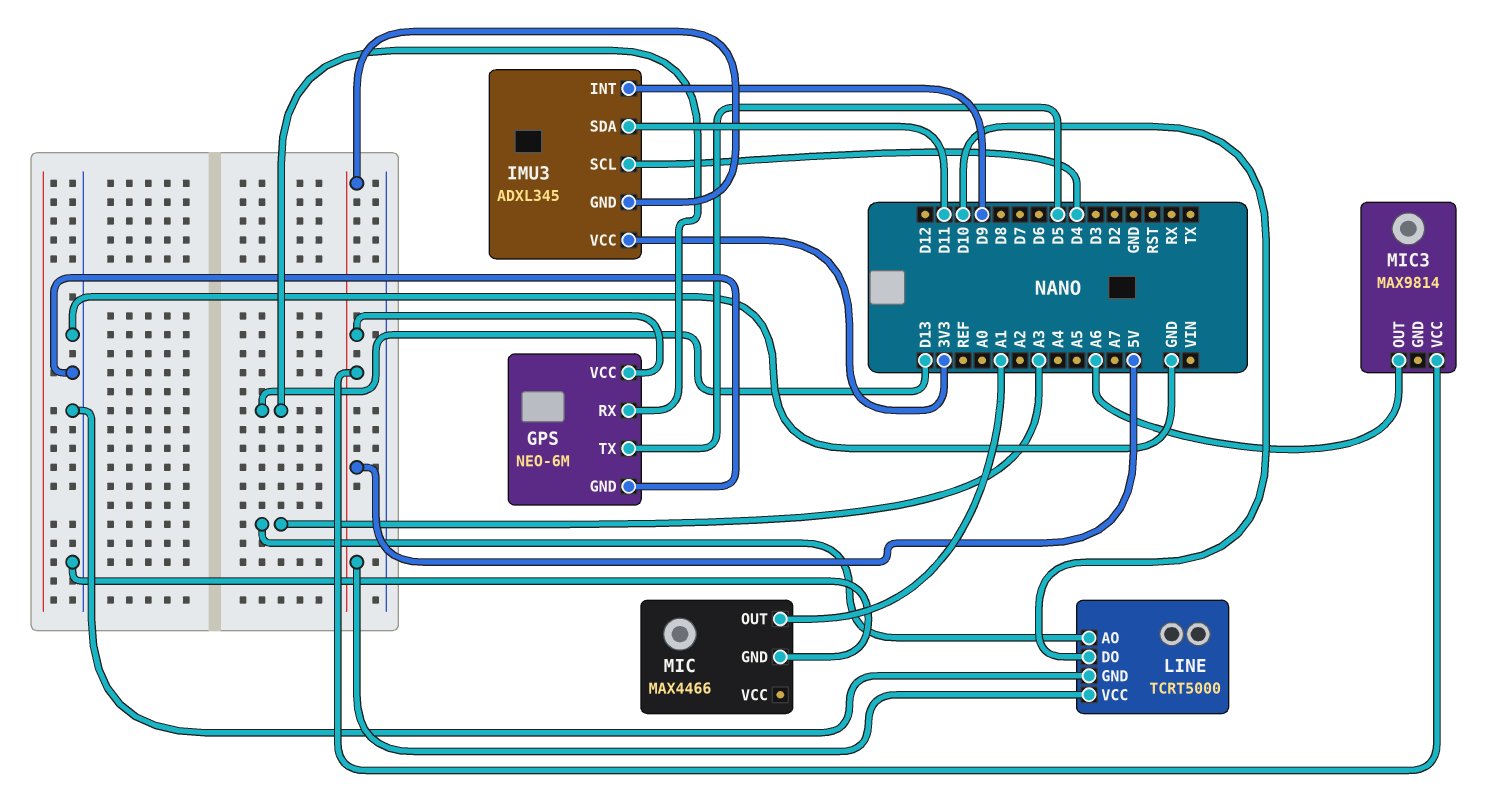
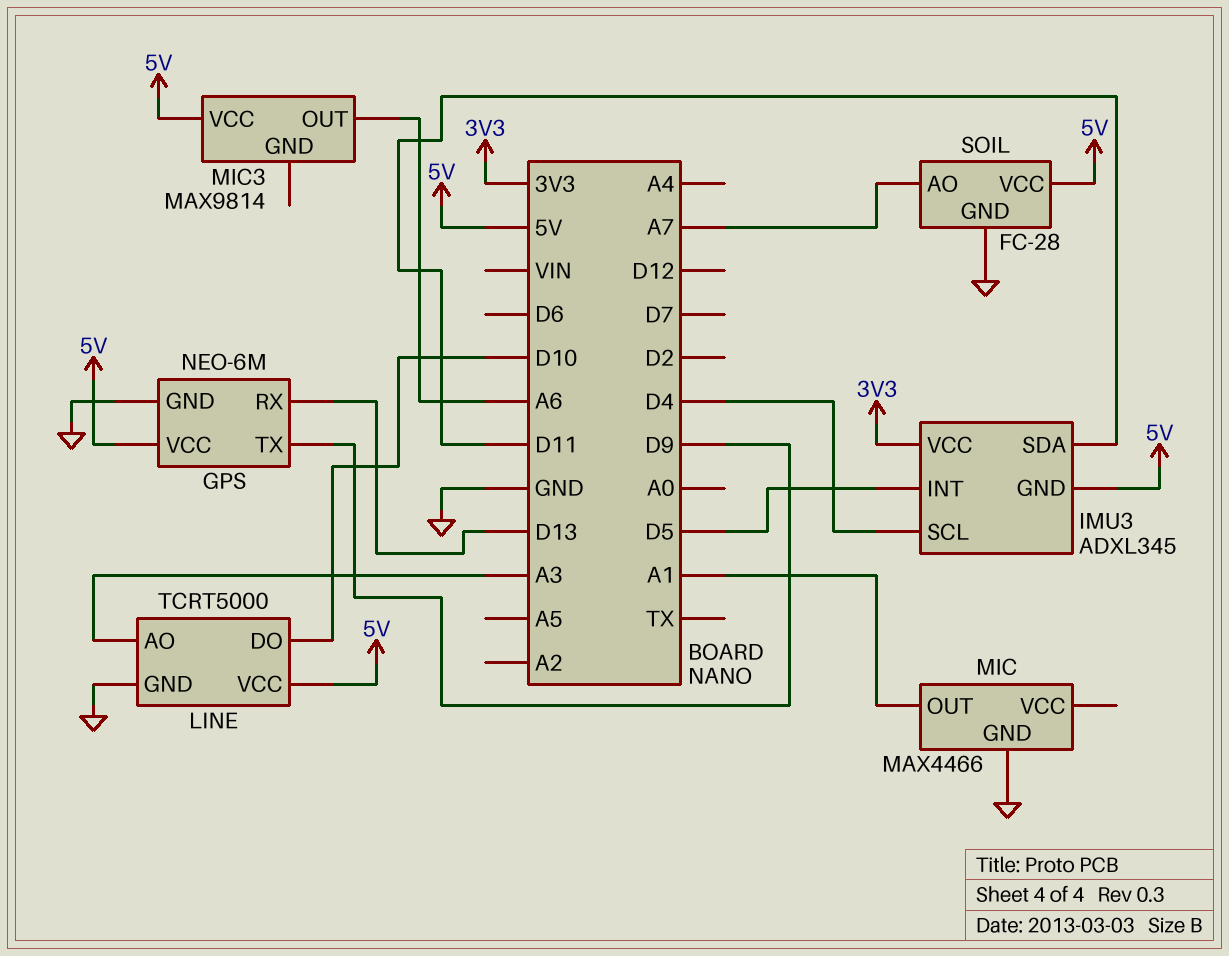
GPS pin TX: D5 -> D9
IMU3 pin INT: D9 -> D5
SOIL: none -> FC-28
SOIL pin AO: none -> A7
SOIL pin GND: none -> GND
SOIL pin VCC: none -> 5V

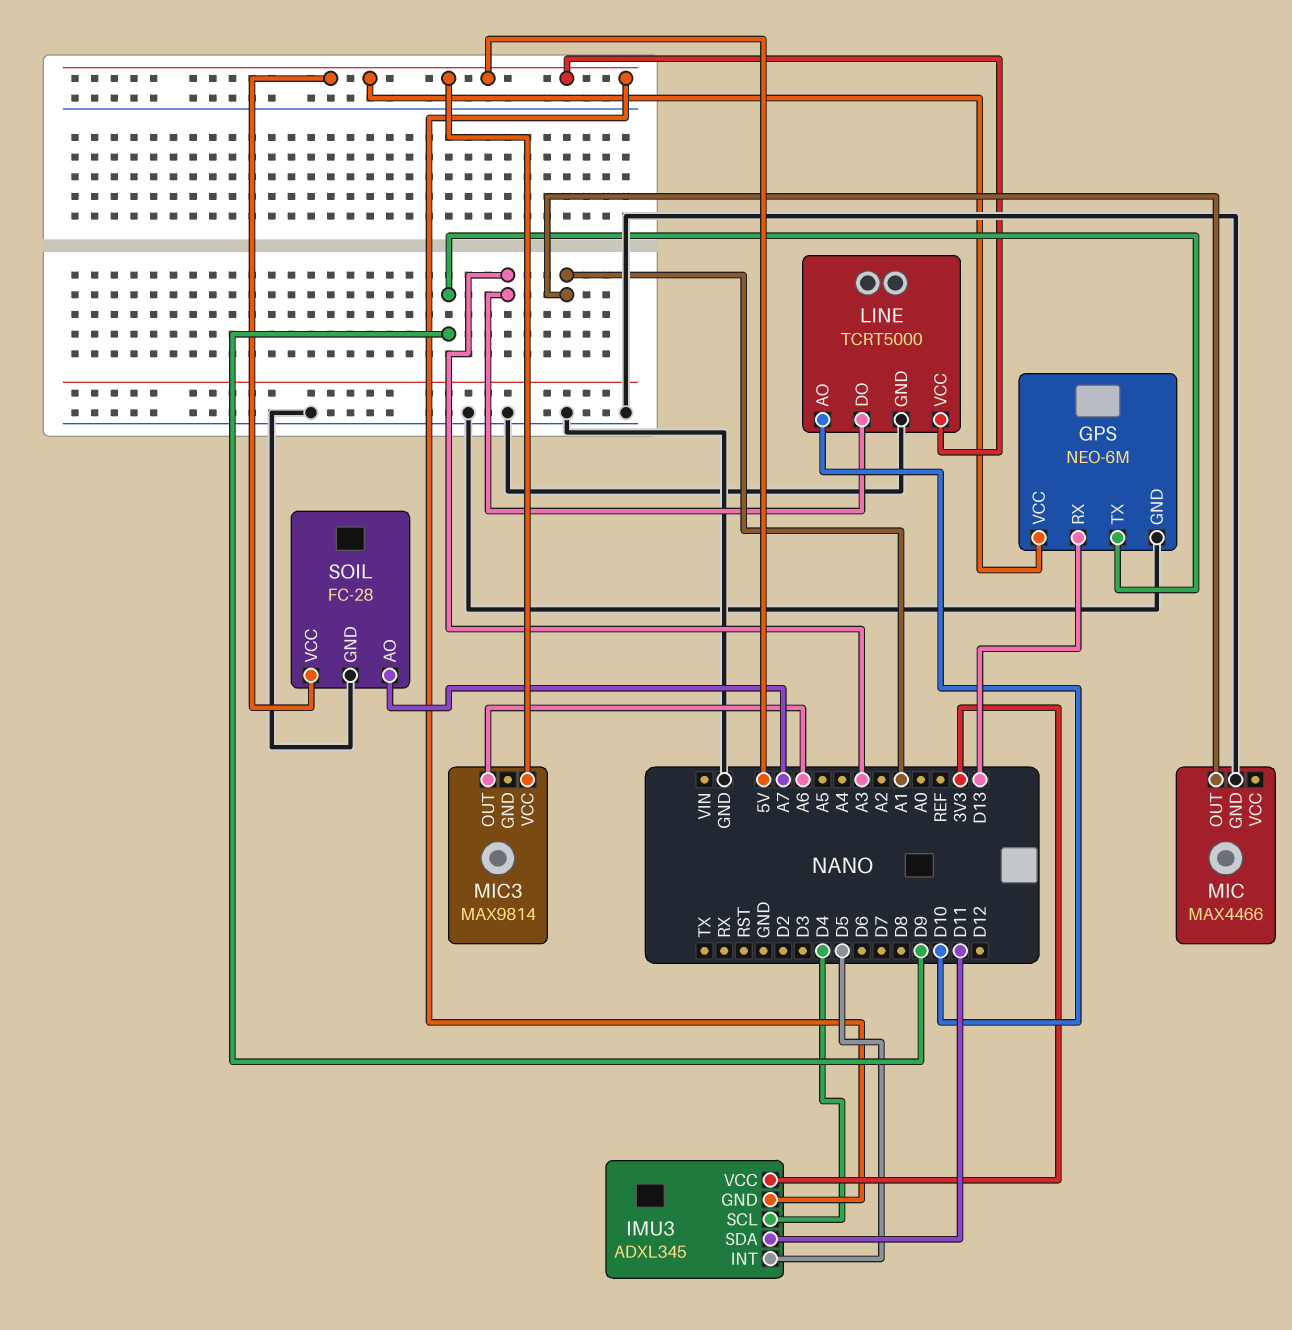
LINE pin AO: A3 -> D10
LINE pin DO: D10 -> A3

